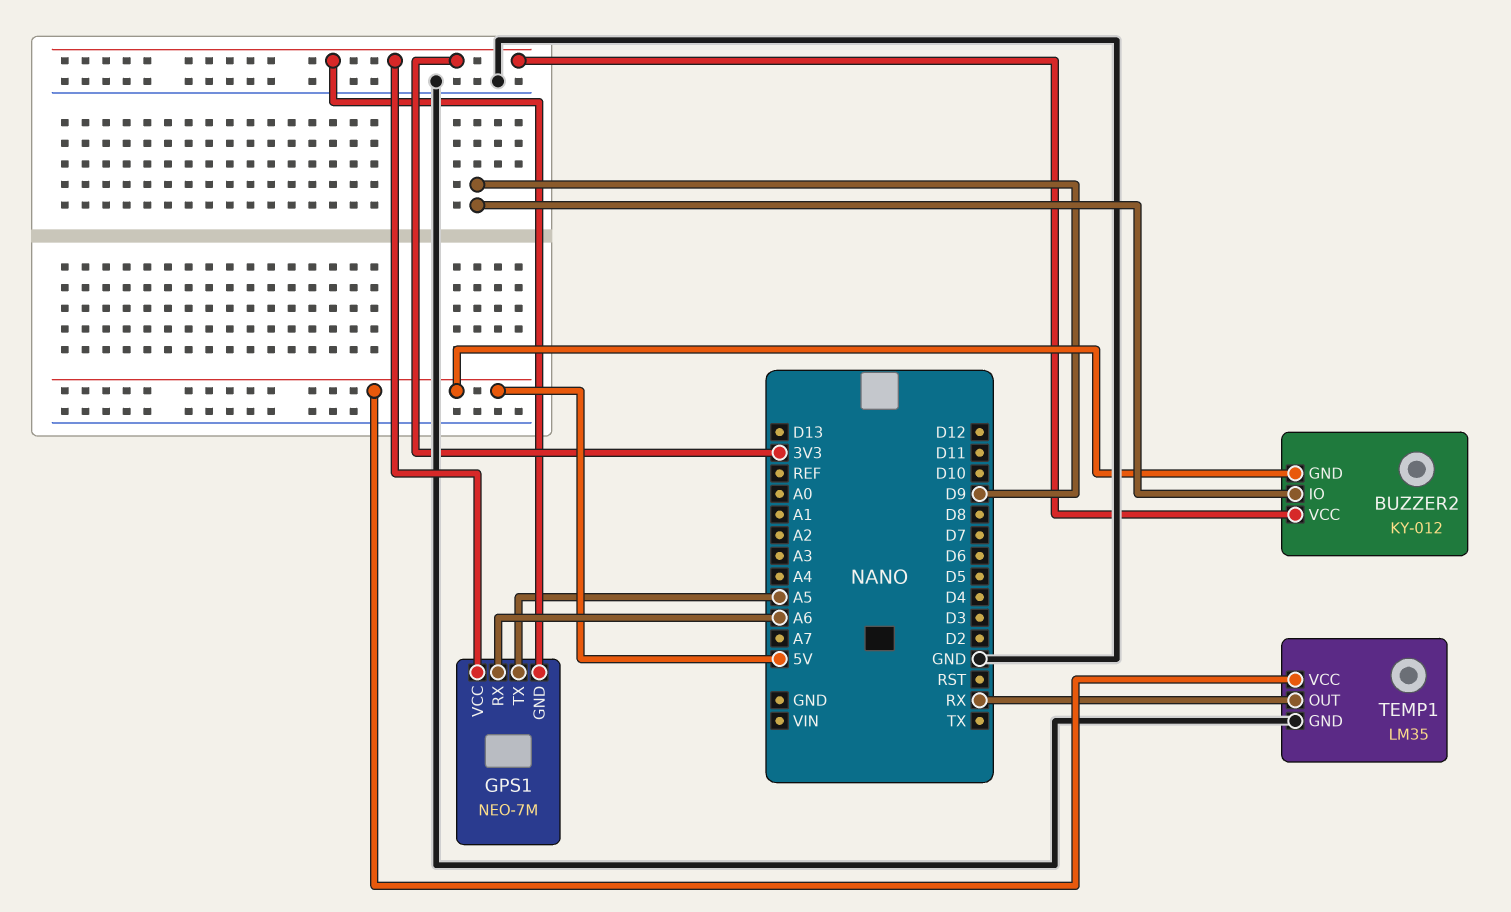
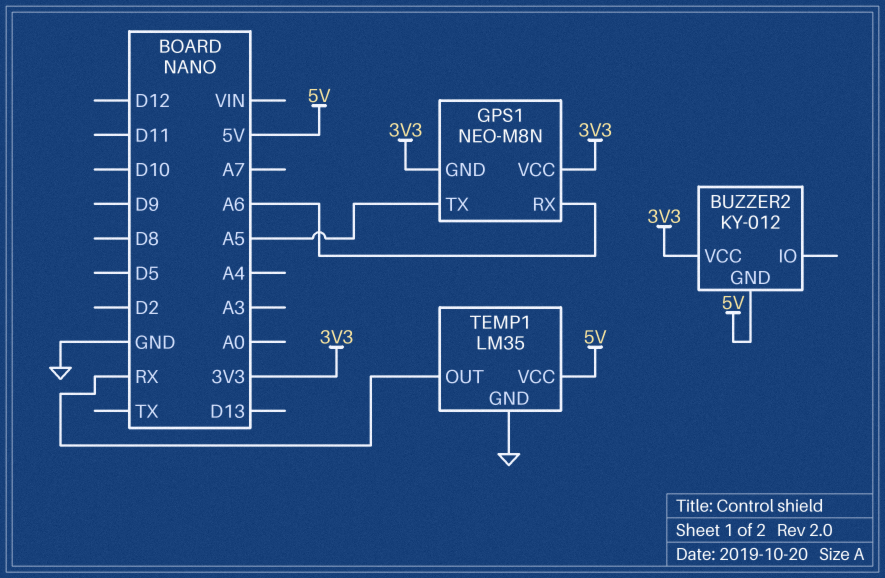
BUZZER2 pin IO: D9 -> none
GPS1: NEO-7M -> NEO-M8N

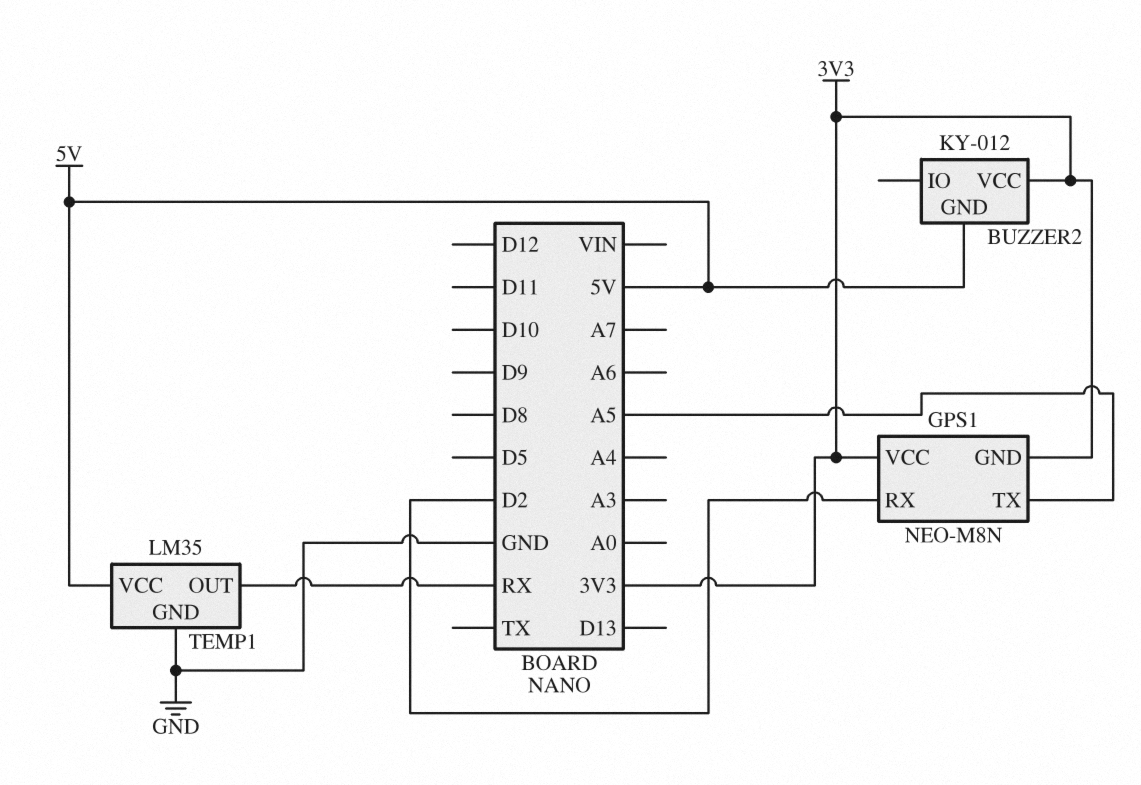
GPS1 pin RX: A6 -> D2

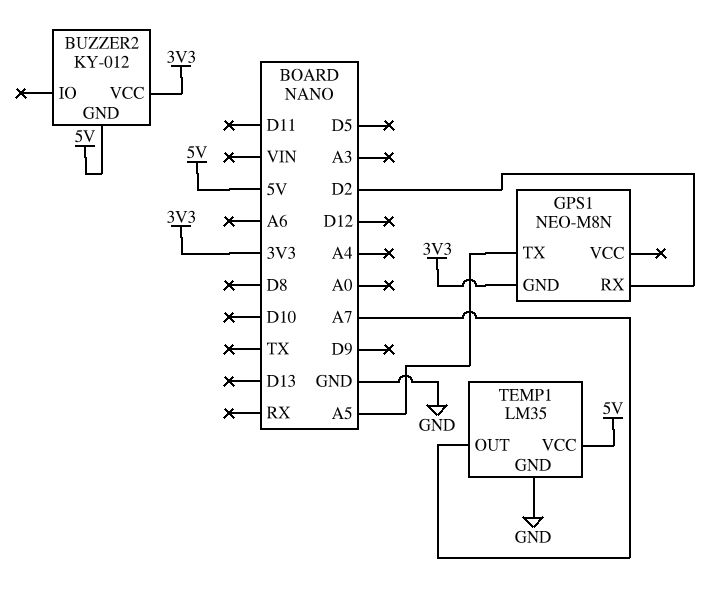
GPS1 pin VCC: 3V3 -> none
TEMP1 pin OUT: RX -> A7

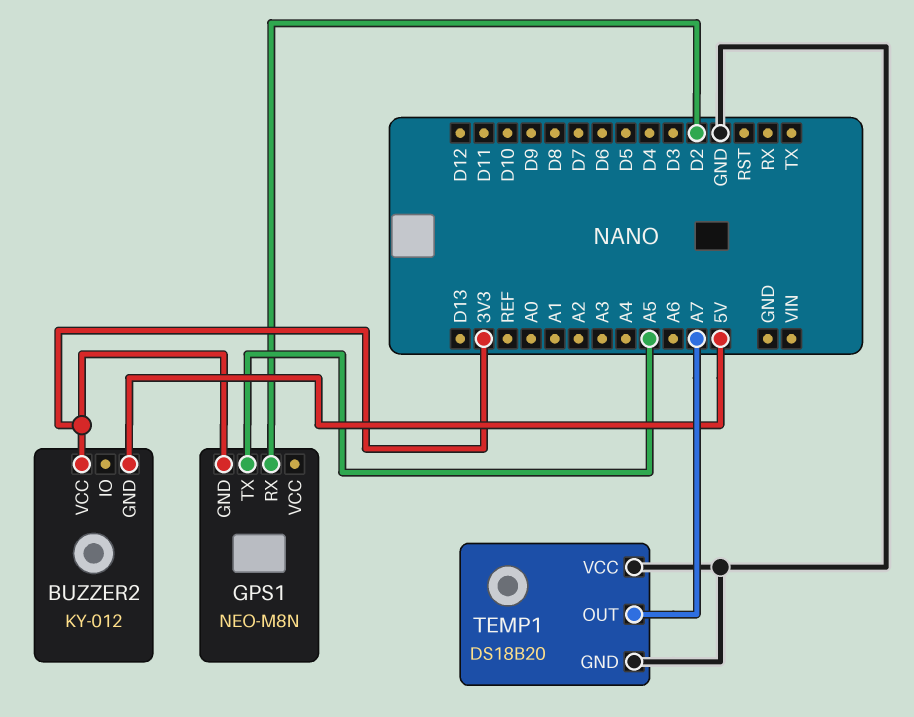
TEMP1: LM35 -> DS18B20
TEMP1 pin VCC: 5V -> GND

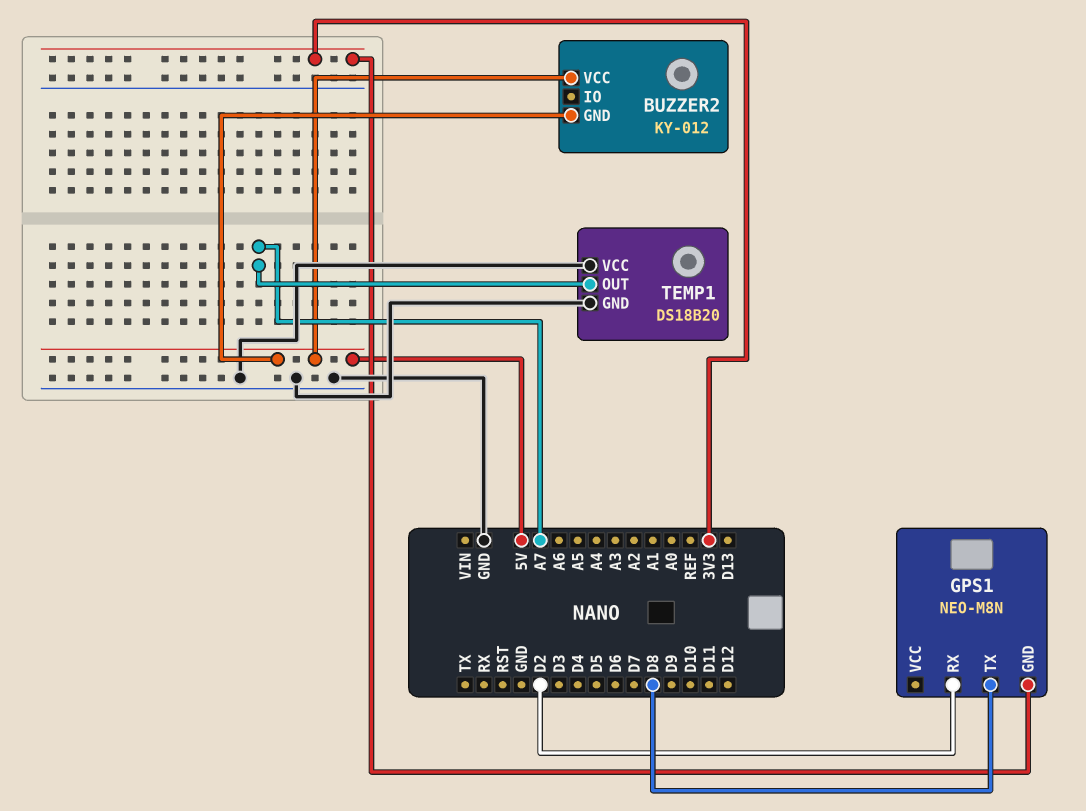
BUZZER2 pin VCC: 3V3 -> 5V
GPS1 pin TX: A5 -> D8

